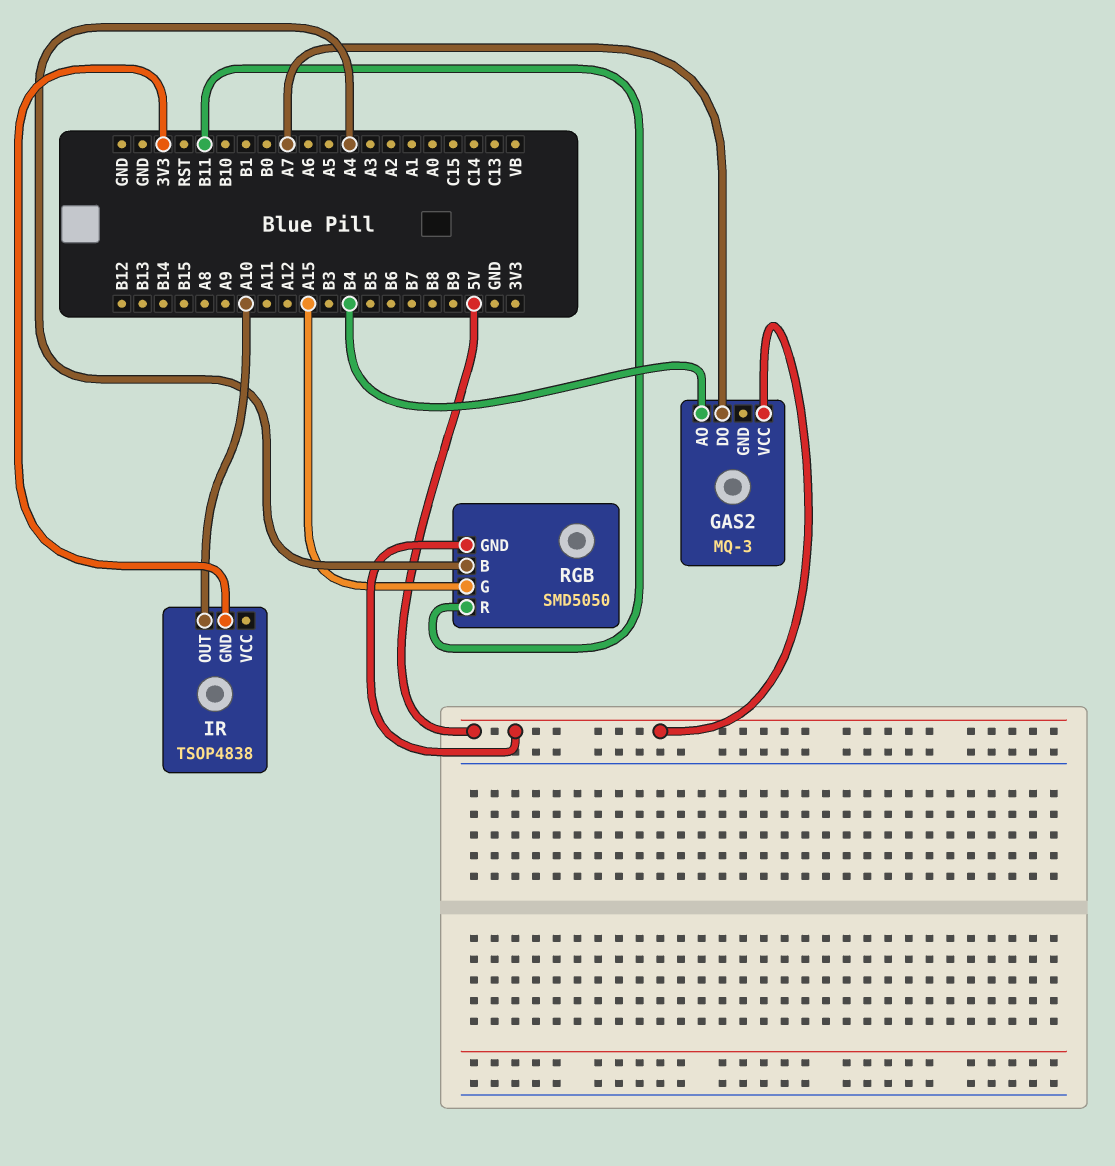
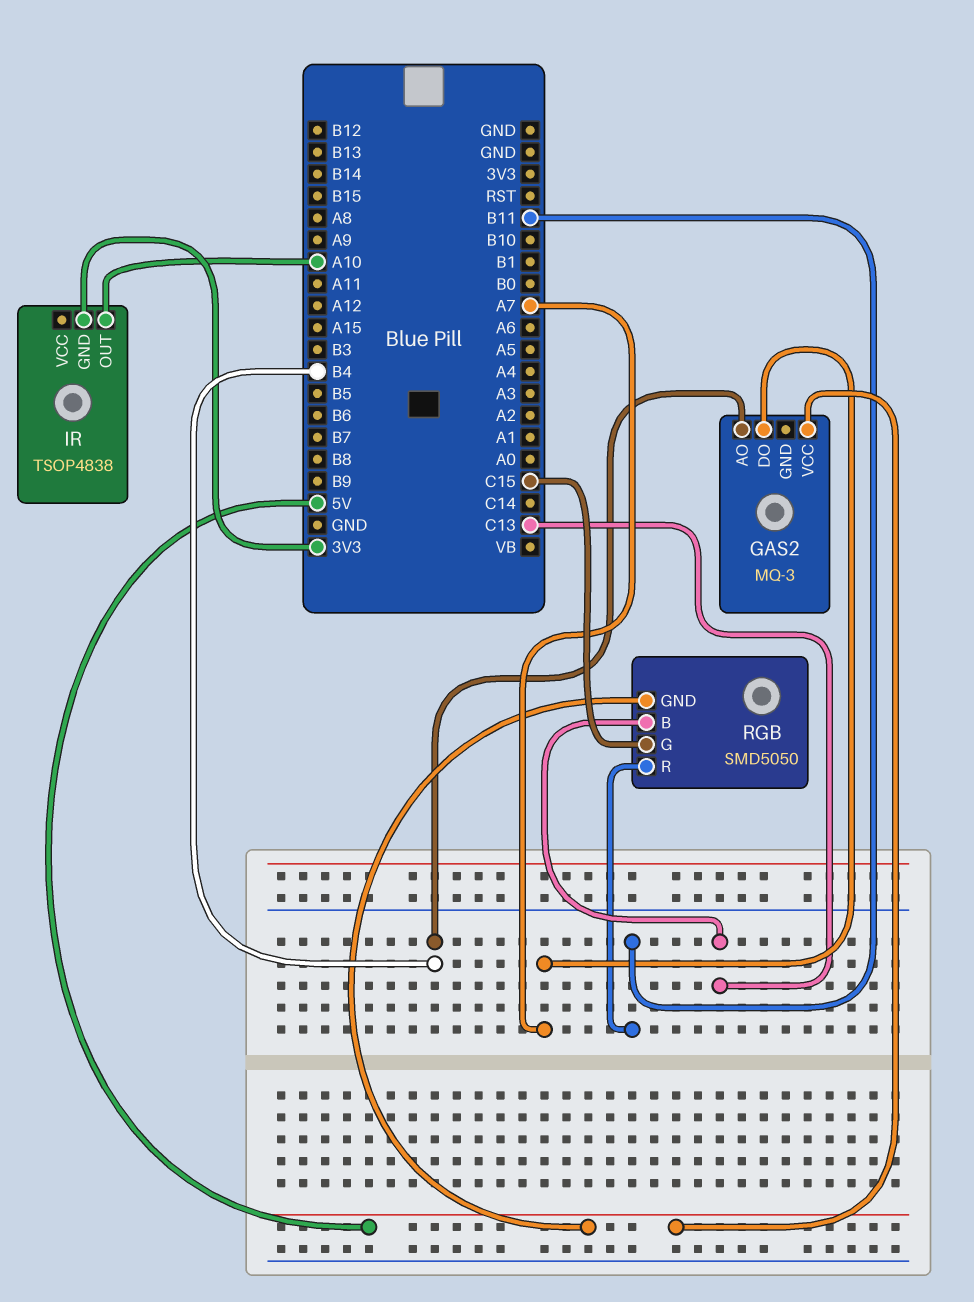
RGB pin B: A4 -> C13
RGB pin G: A15 -> C15

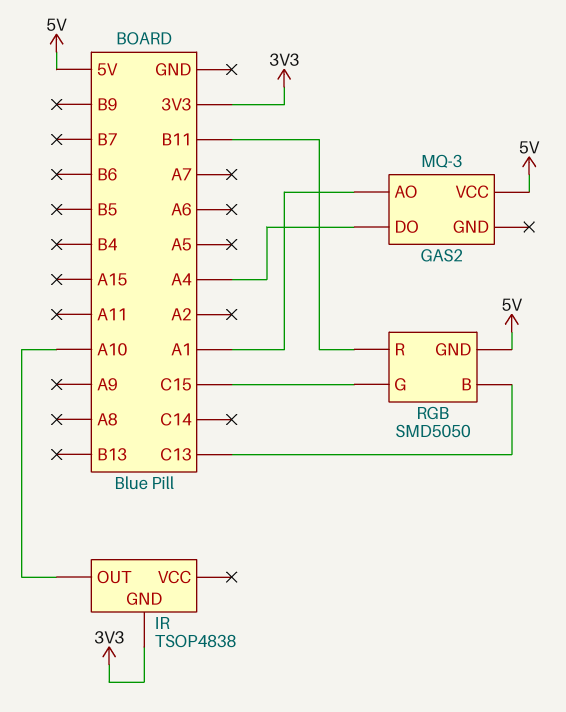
GAS2 pin AO: B4 -> A1
GAS2 pin DO: A7 -> A4

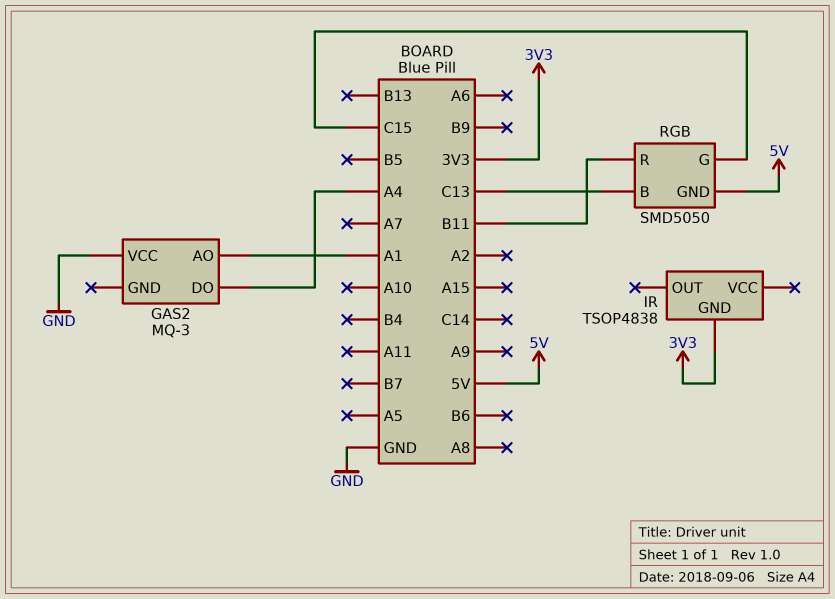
GAS2 pin VCC: 5V -> GND
IR pin OUT: A10 -> none

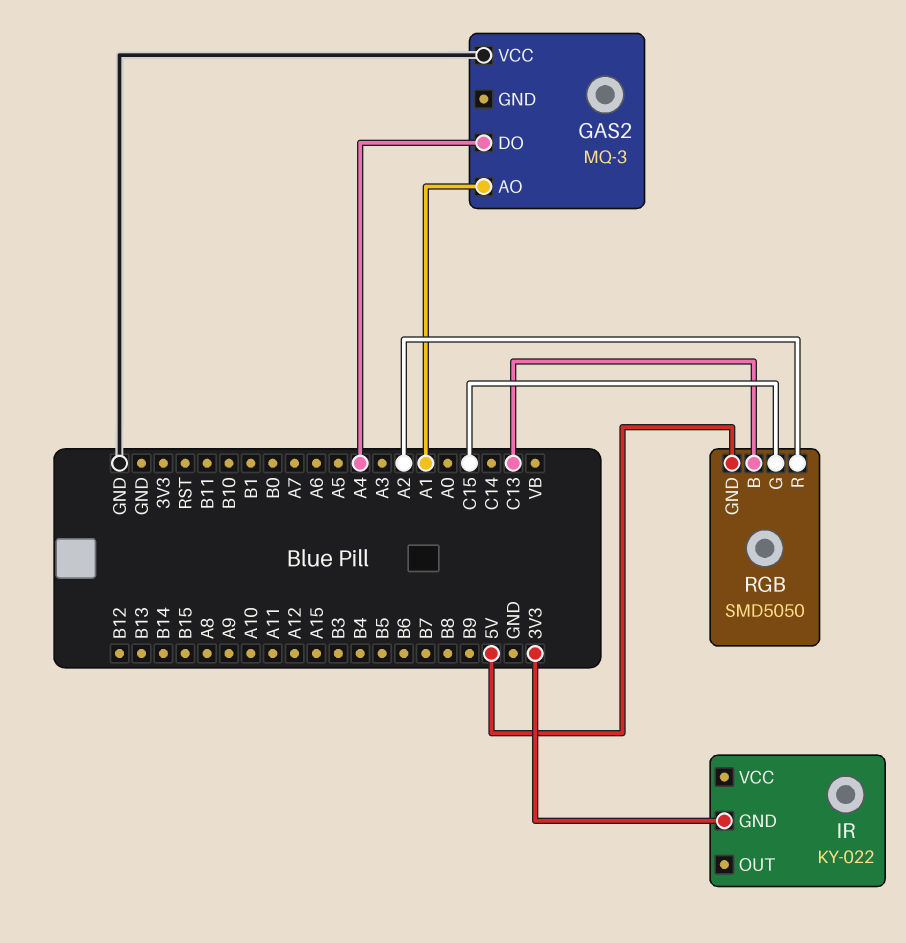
IR: TSOP4838 -> KY-022
RGB pin R: B11 -> A2

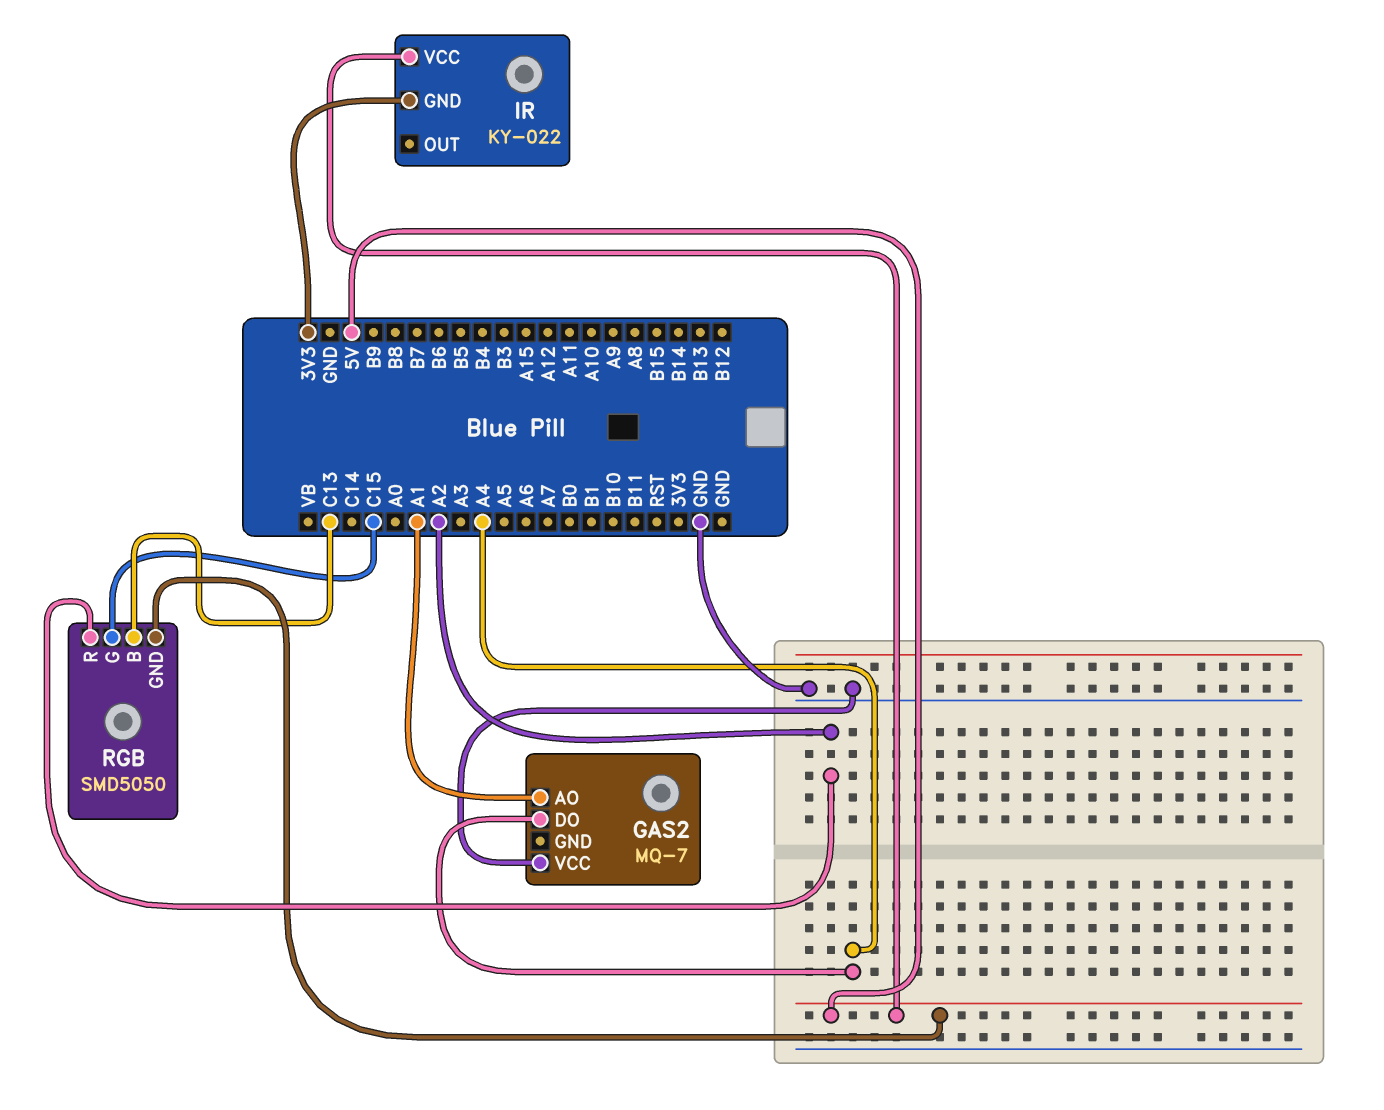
GAS2: MQ-3 -> MQ-7
IR pin VCC: none -> 5V

